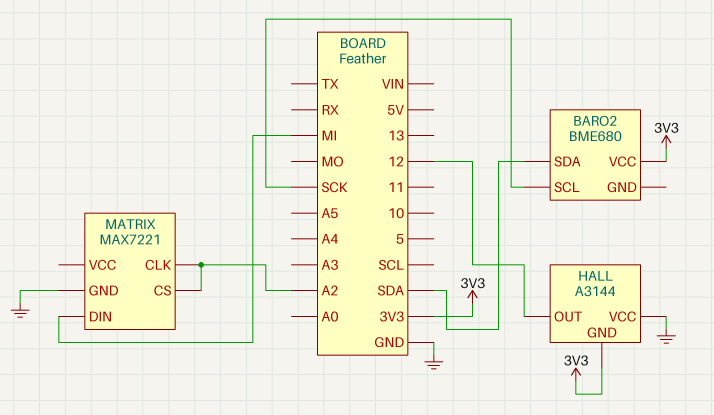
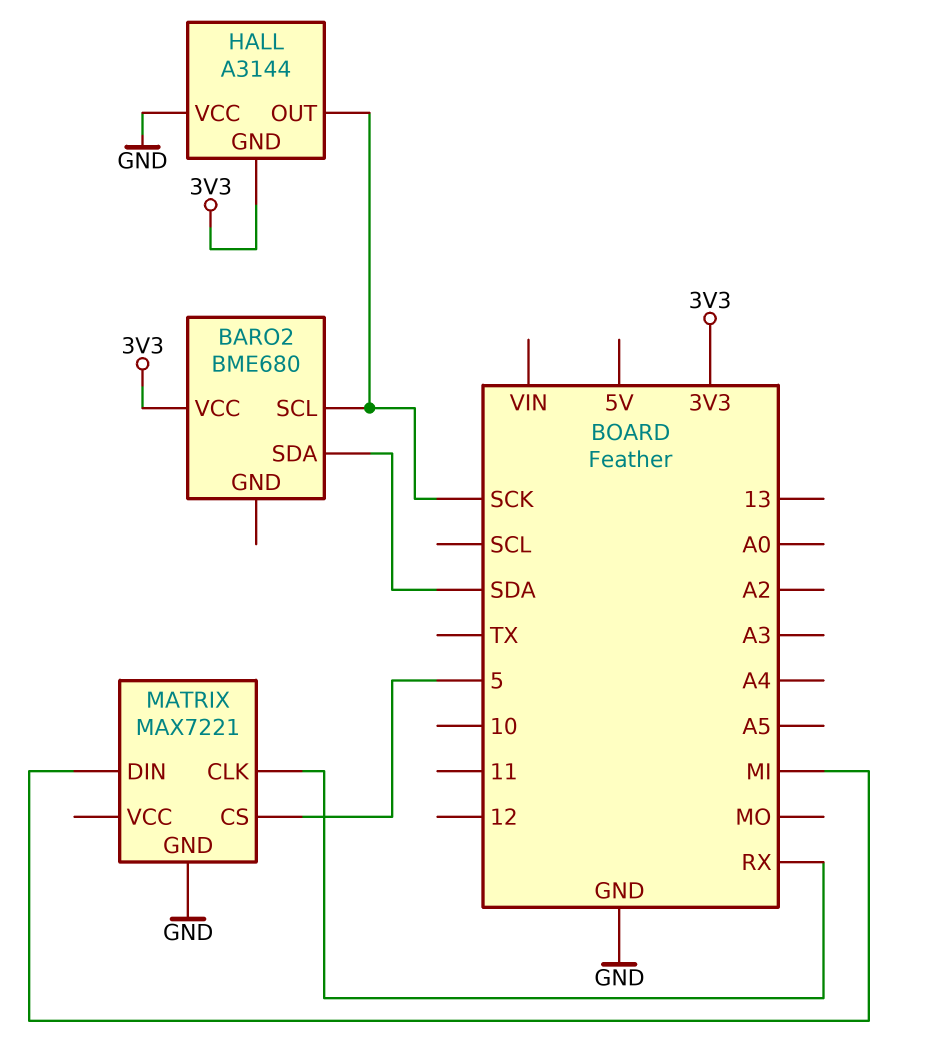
HALL pin OUT: 12 -> SCK
MATRIX pin CLK: A2 -> RX
MATRIX pin CS: A2 -> 5

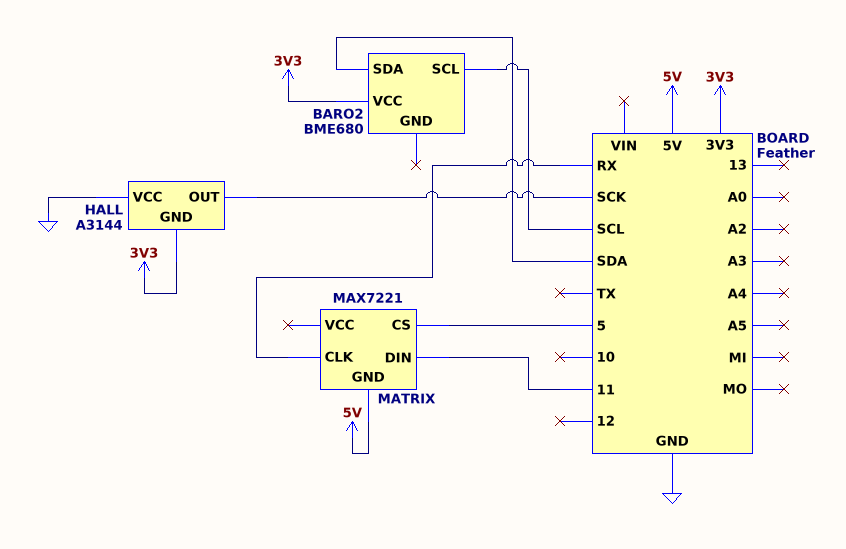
BARO2 pin SCL: SCK -> SCL
MATRIX pin DIN: MI -> 11
MATRIX pin GND: GND -> 5V

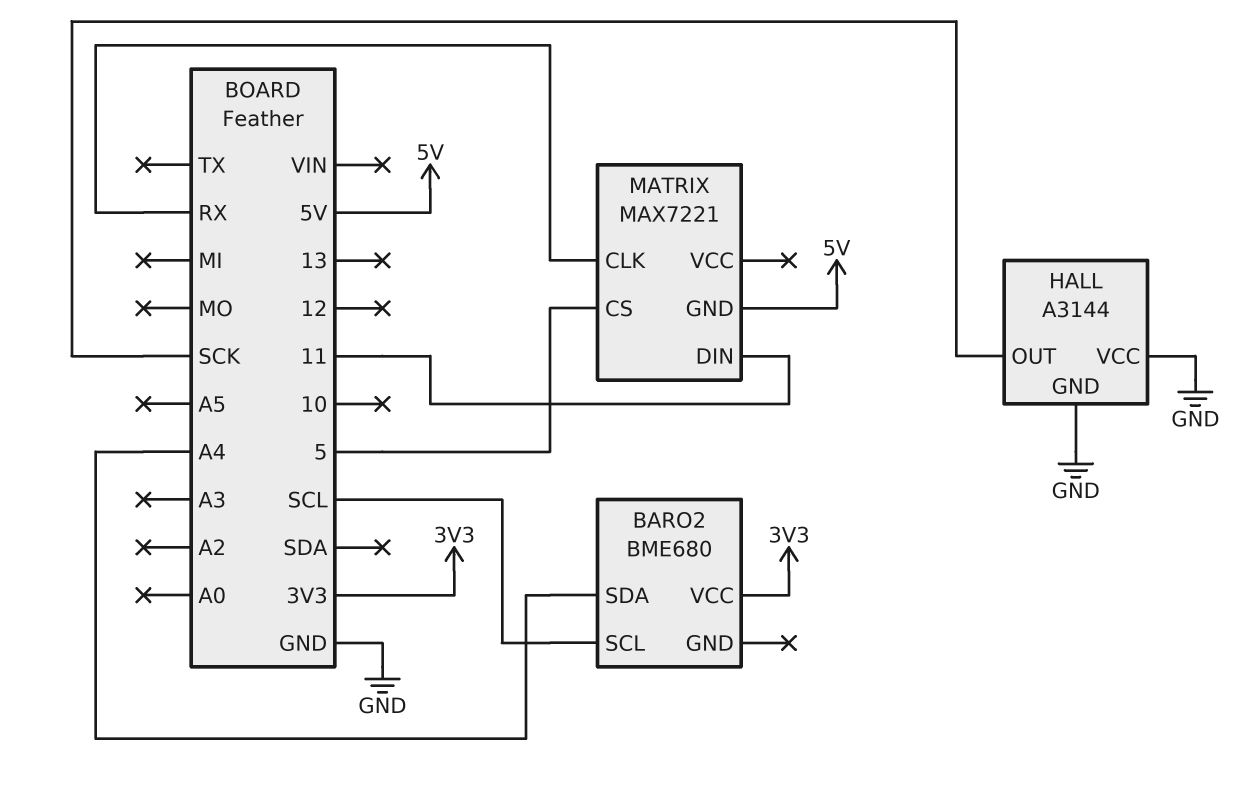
BARO2 pin SDA: SDA -> A4
HALL pin GND: 3V3 -> GND

